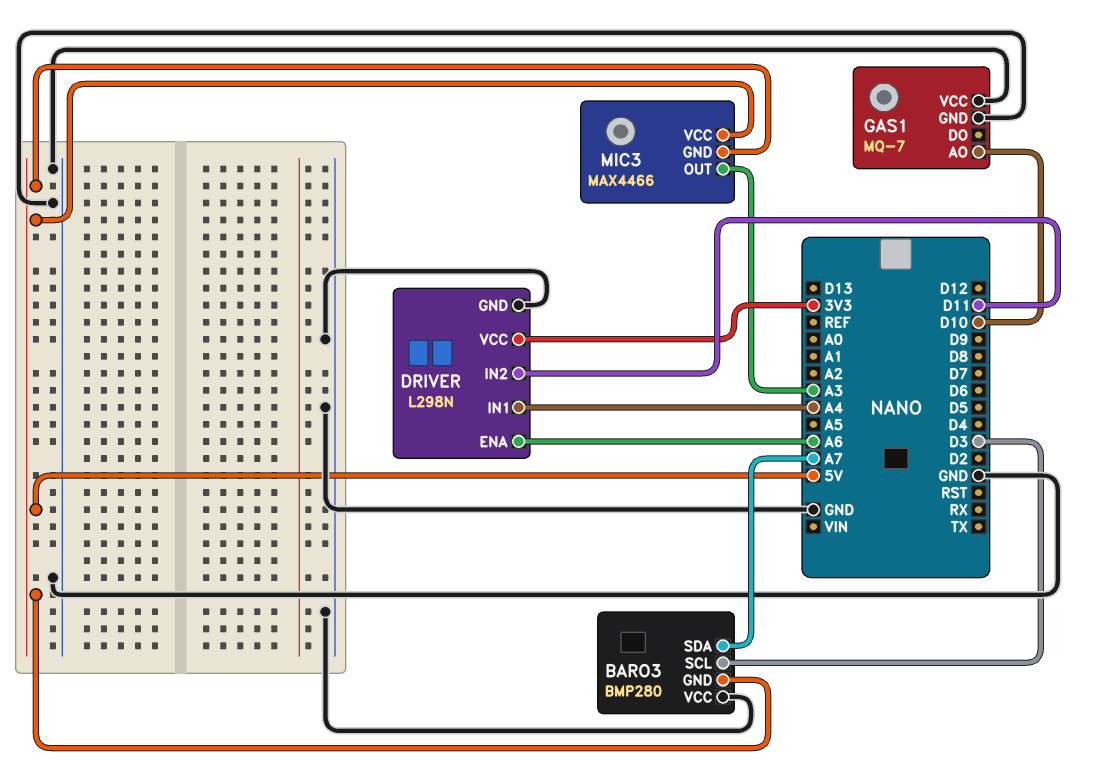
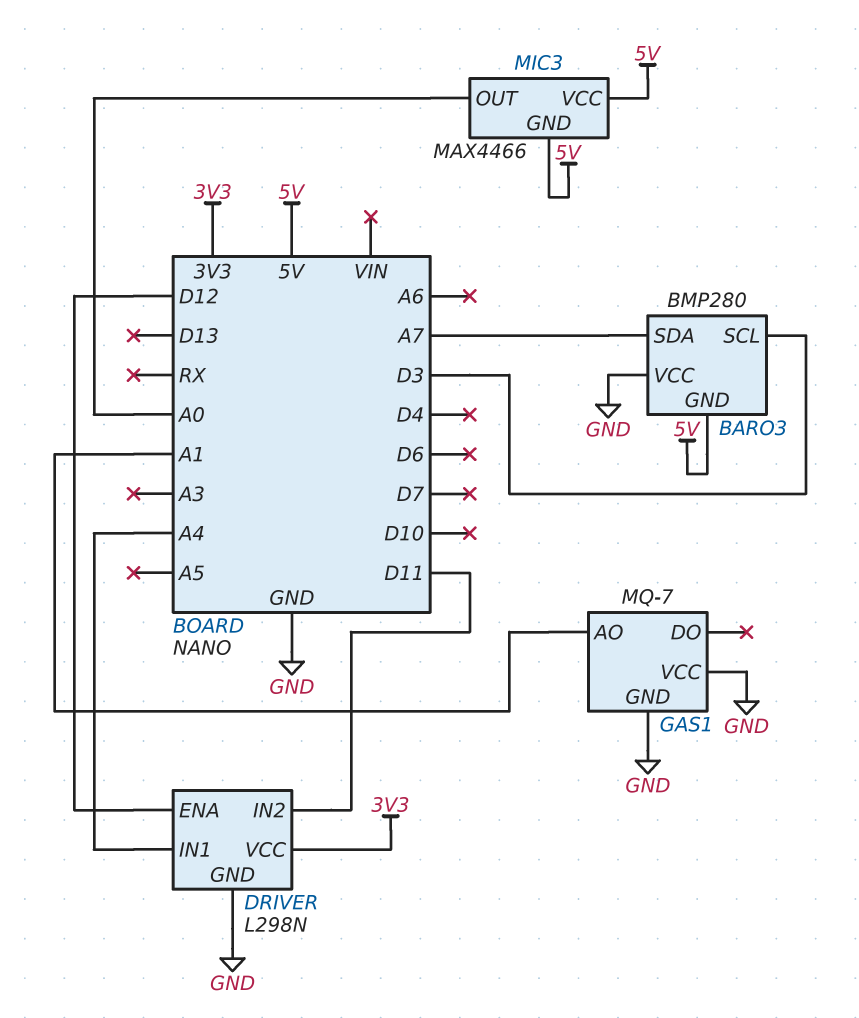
DRIVER pin ENA: A6 -> D12
GAS1 pin AO: D10 -> A1
MIC3 pin OUT: A3 -> A0

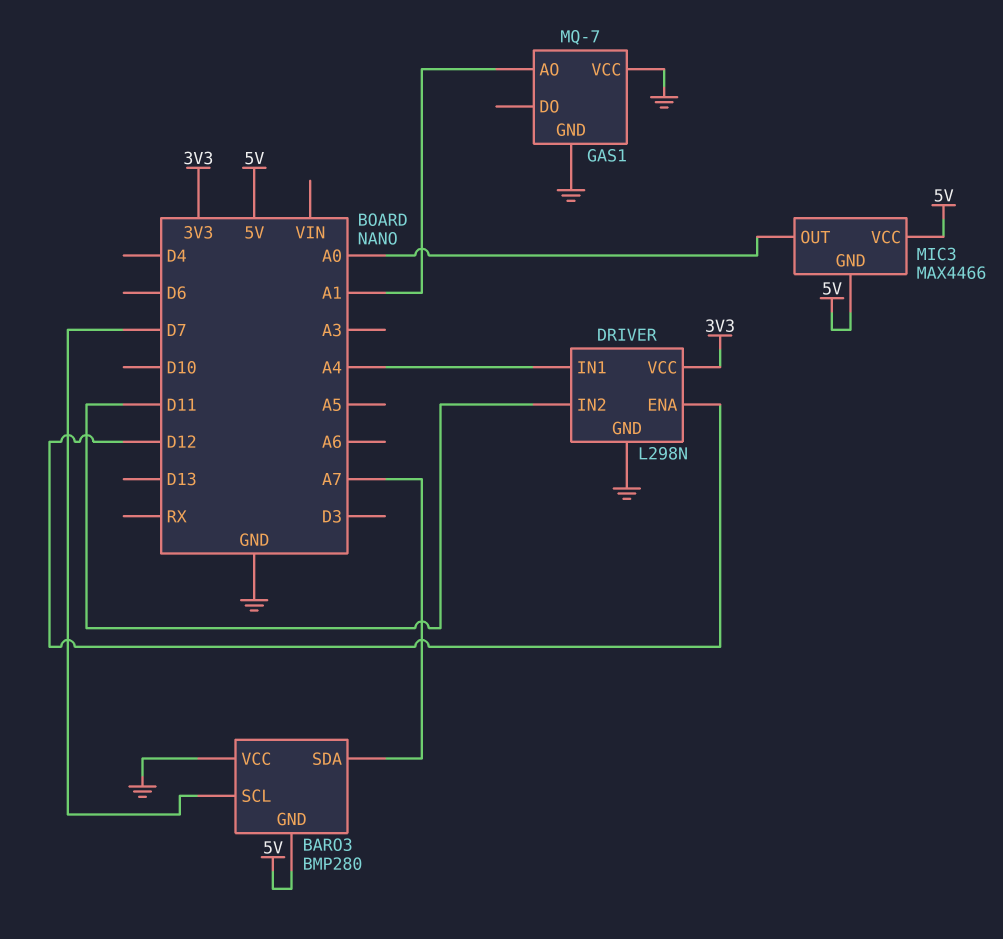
BARO3 pin SCL: D3 -> D7

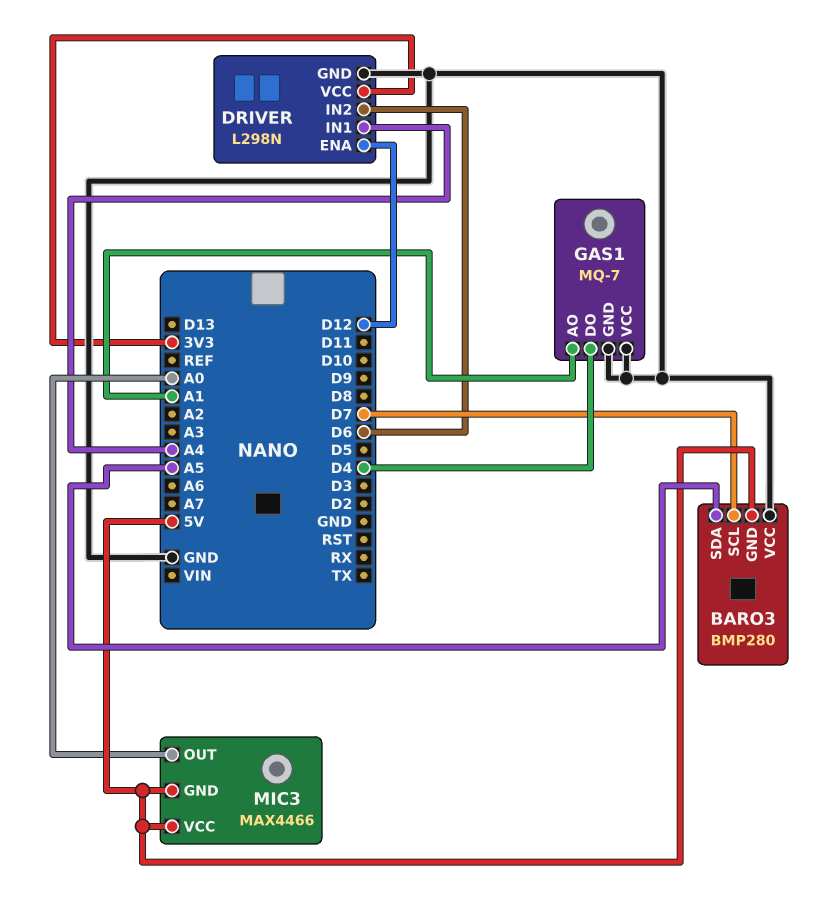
BARO3 pin SDA: A7 -> A5
DRIVER pin IN2: D11 -> D6
GAS1 pin DO: none -> D4

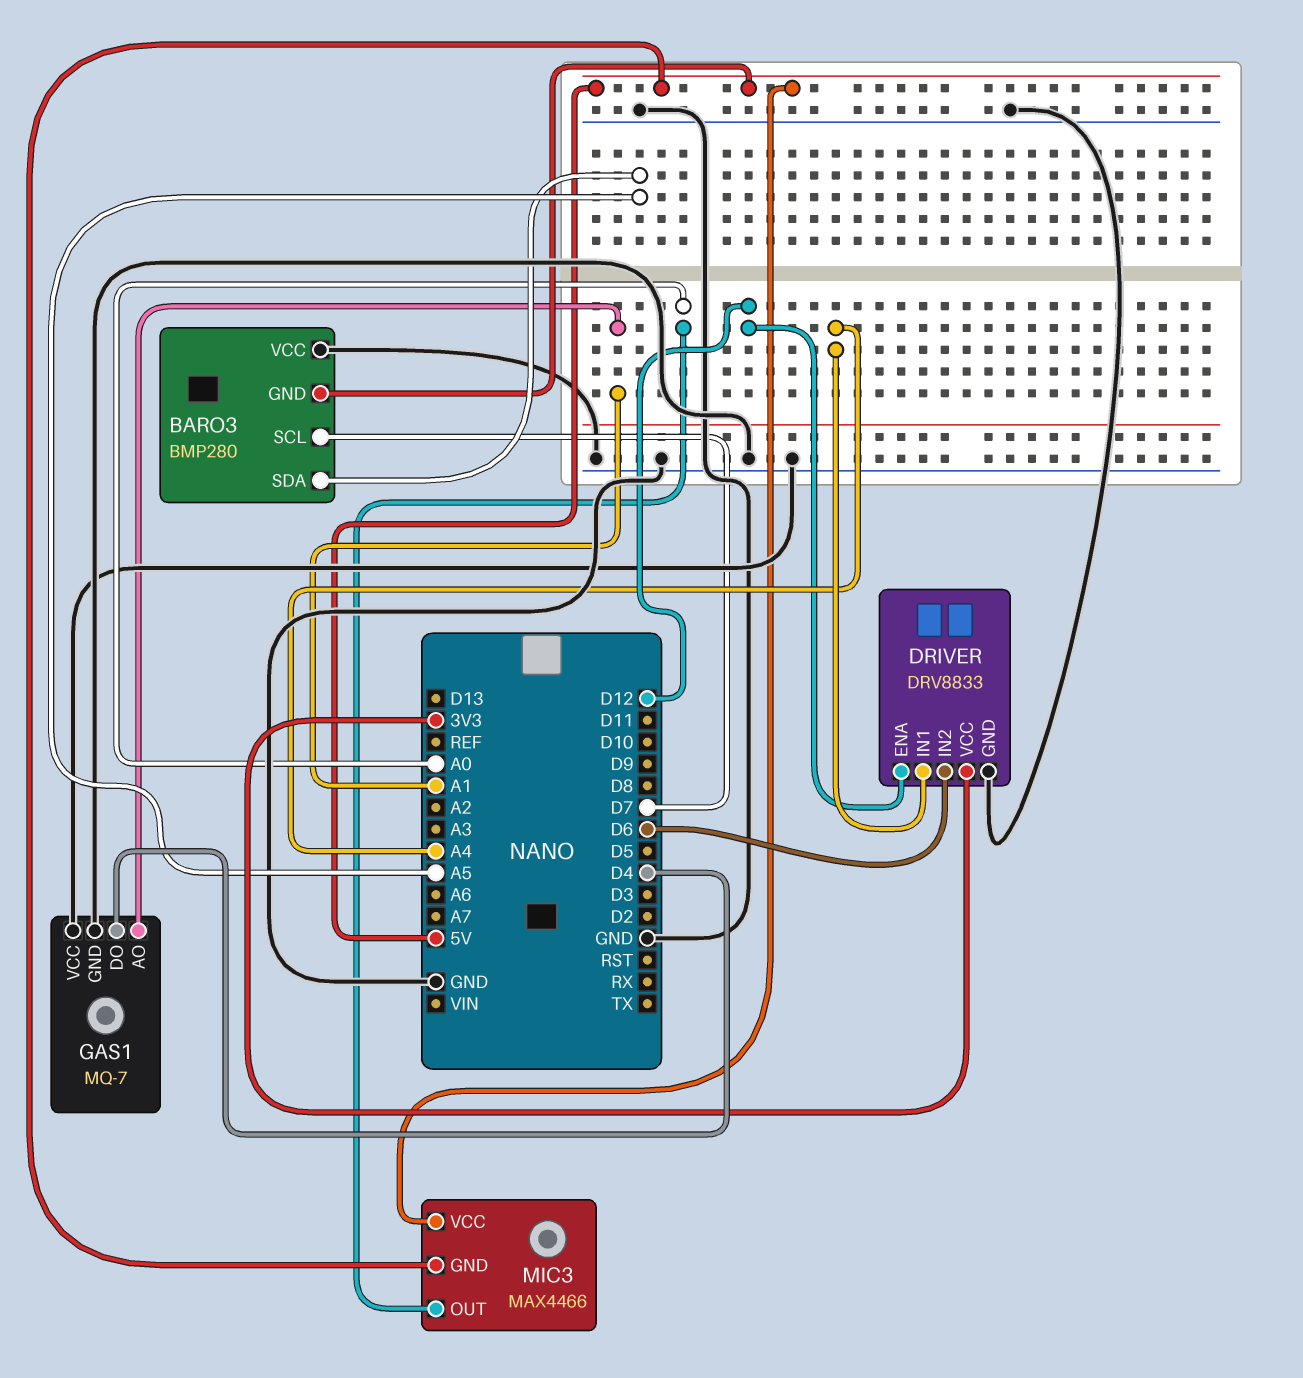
DRIVER: L298N -> DRV8833

